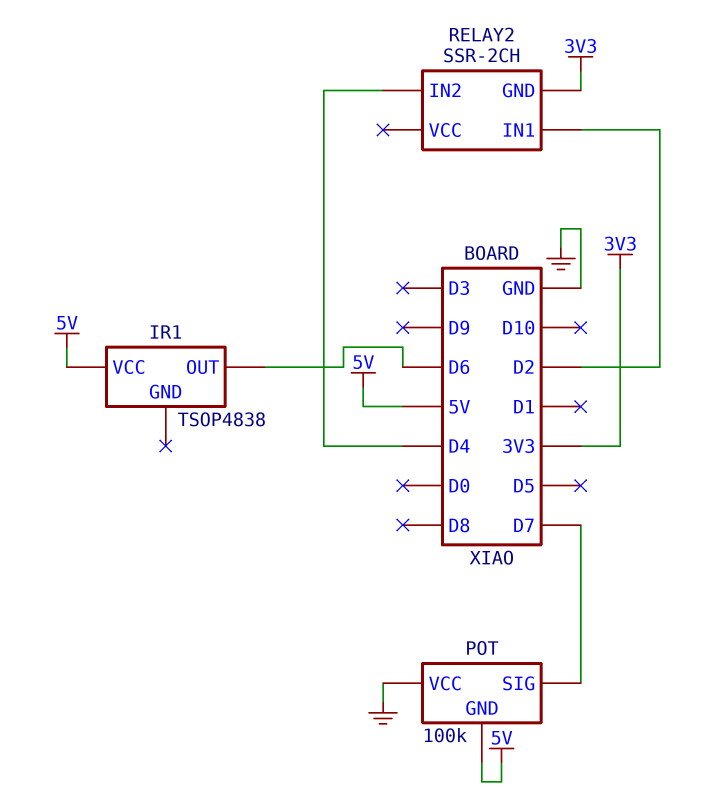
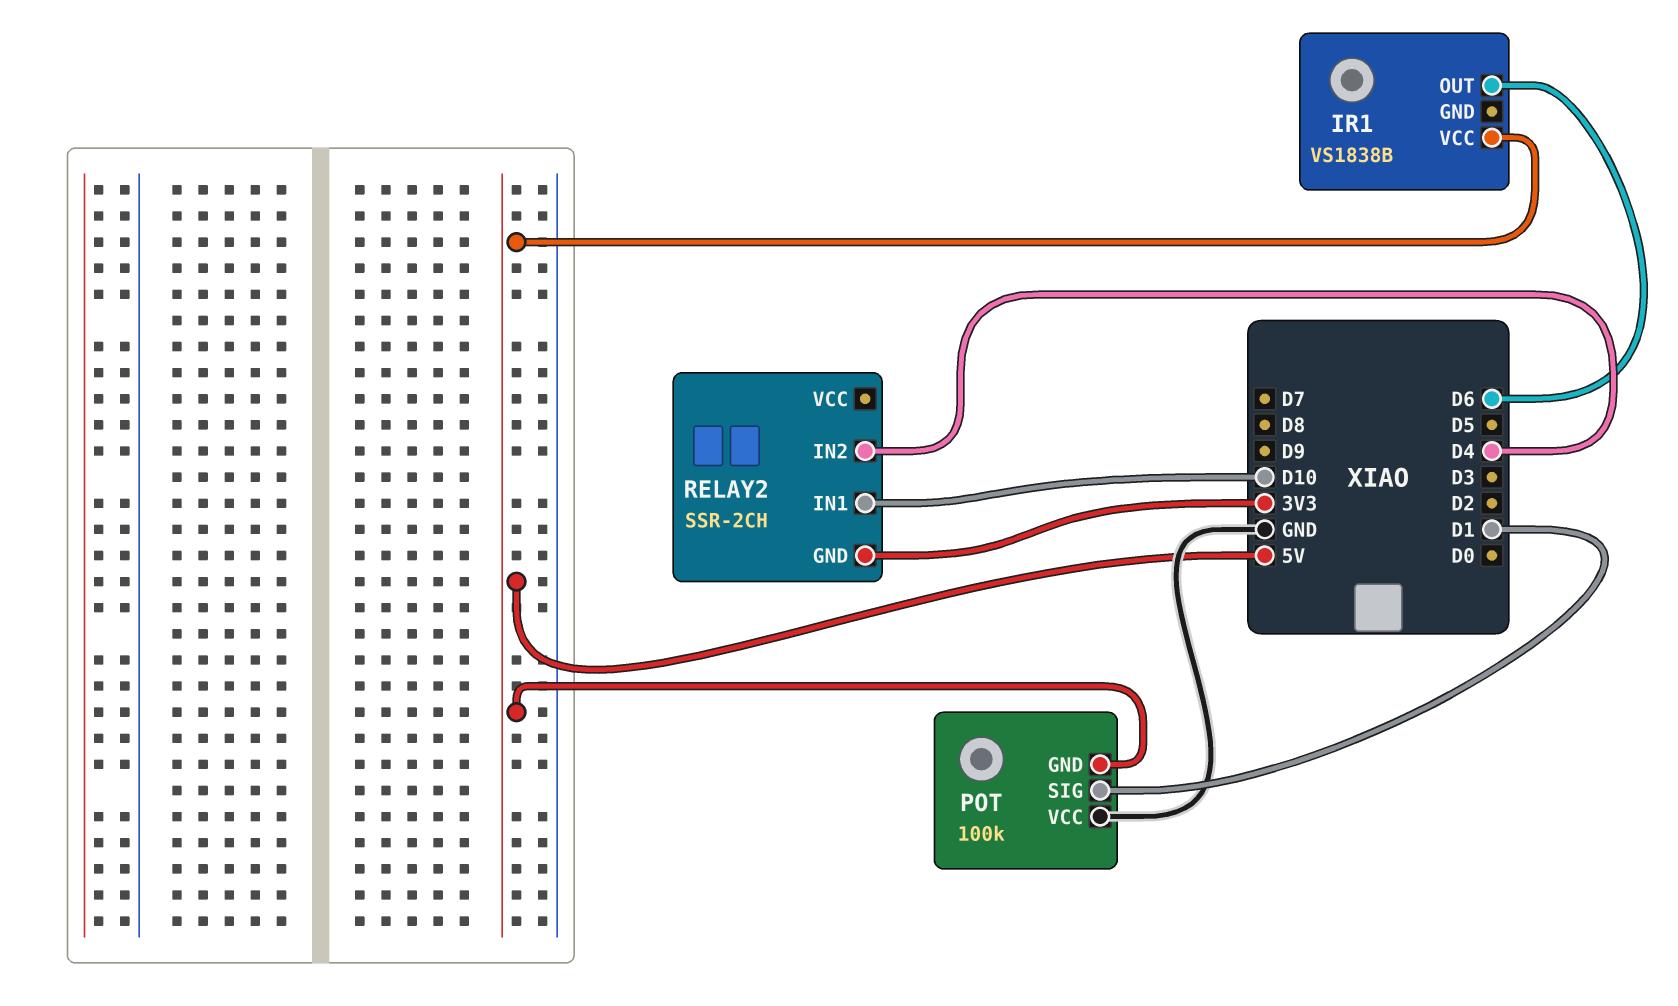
IR1: TSOP4838 -> VS1838B
POT pin SIG: D7 -> D1
RELAY2 pin IN1: D2 -> D10

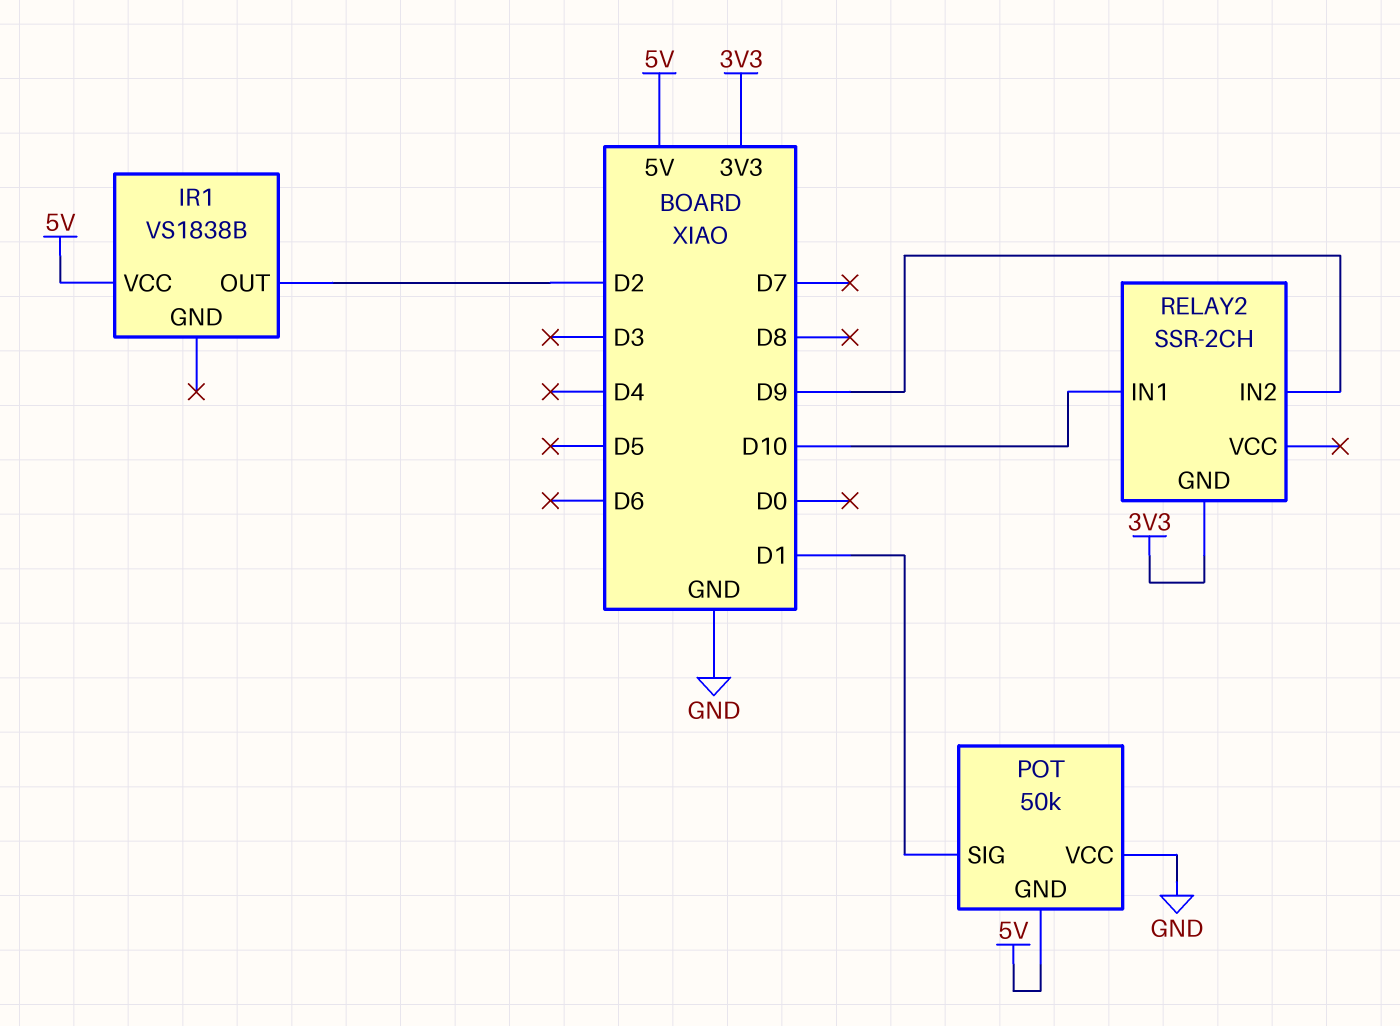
IR1 pin OUT: D6 -> D2
POT: 100k -> 50k
RELAY2 pin IN2: D4 -> D9

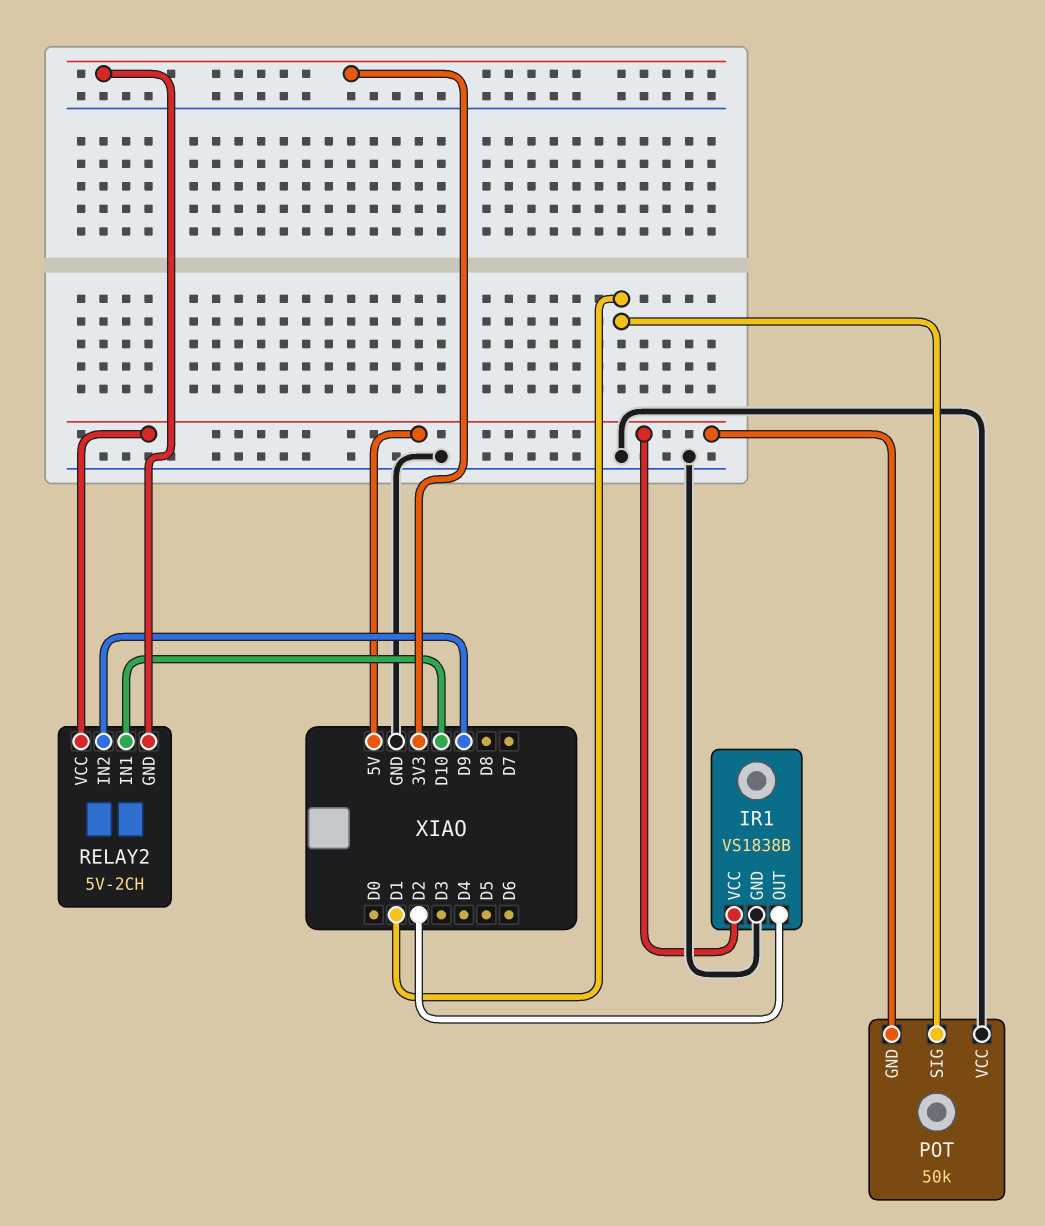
IR1 pin GND: none -> GND
RELAY2: SSR-2CH -> 5V-2CH
RELAY2 pin VCC: none -> 5V

